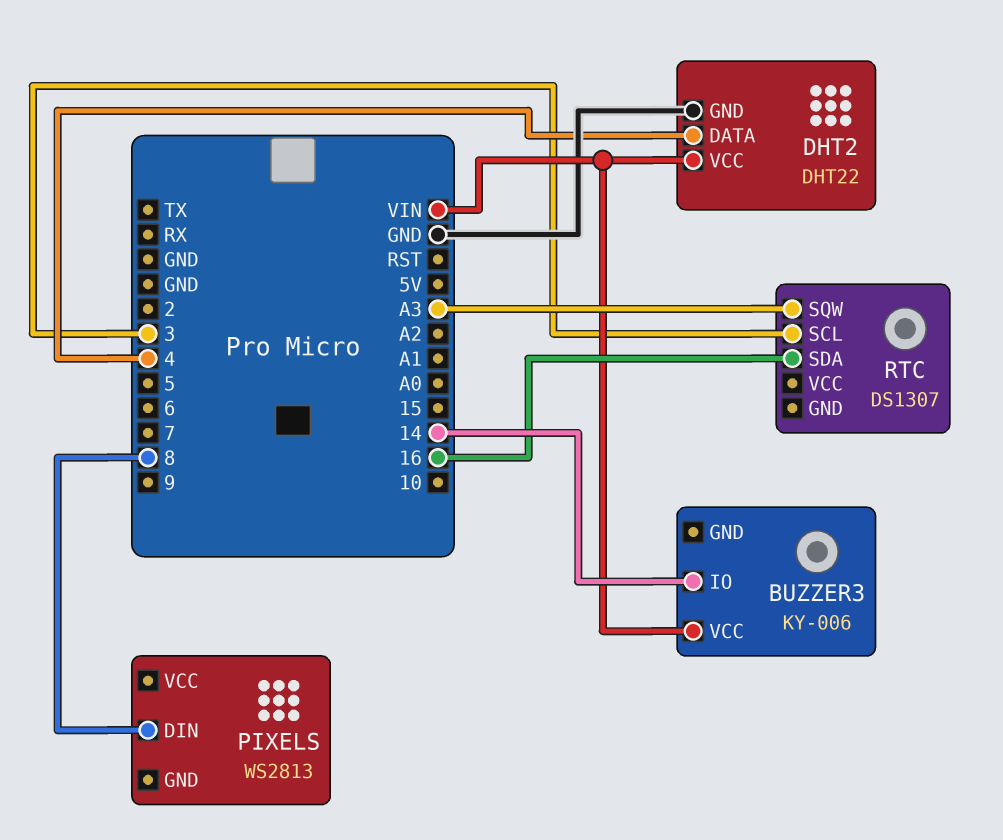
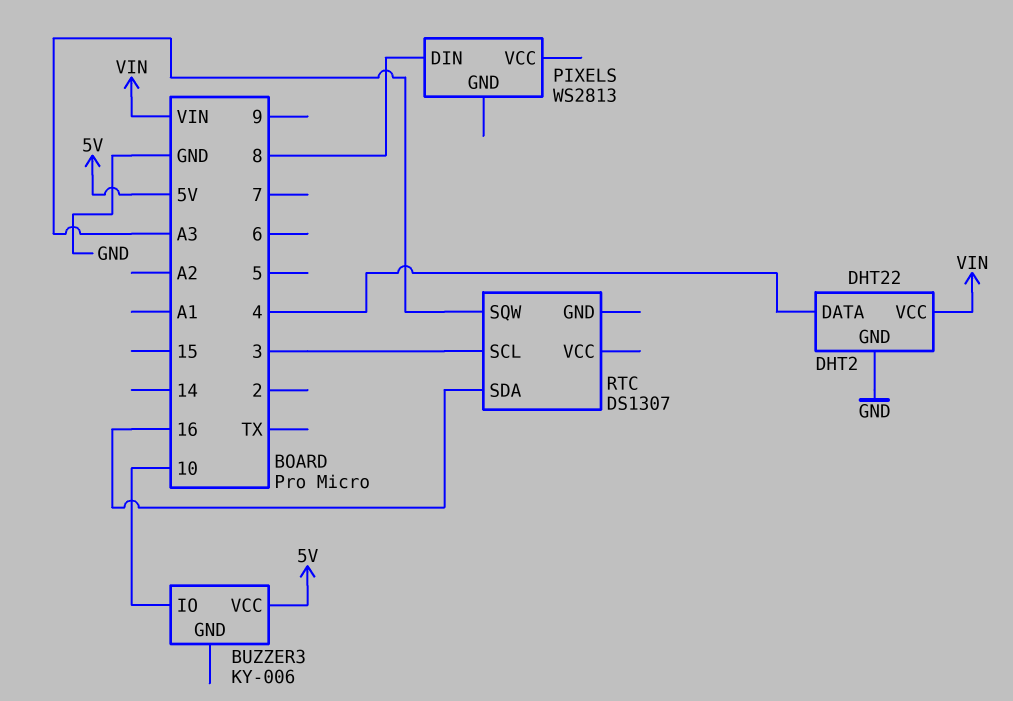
BUZZER3 pin IO: 14 -> 10
BUZZER3 pin VCC: VIN -> 5V

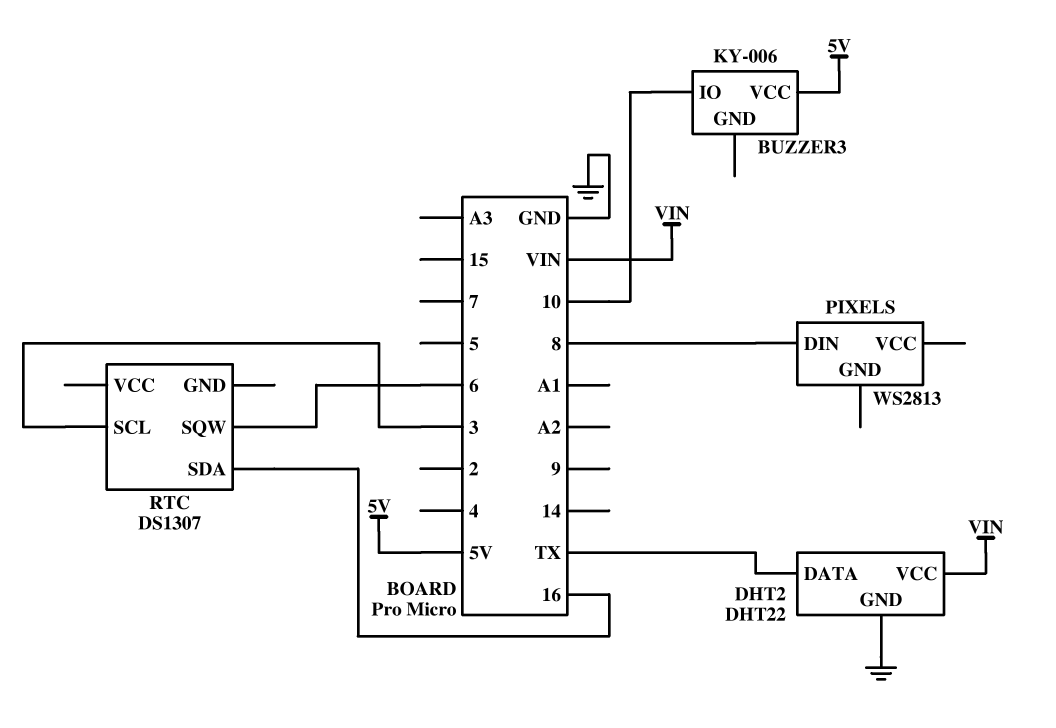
DHT2 pin DATA: 4 -> TX
RTC pin SQW: A3 -> 6

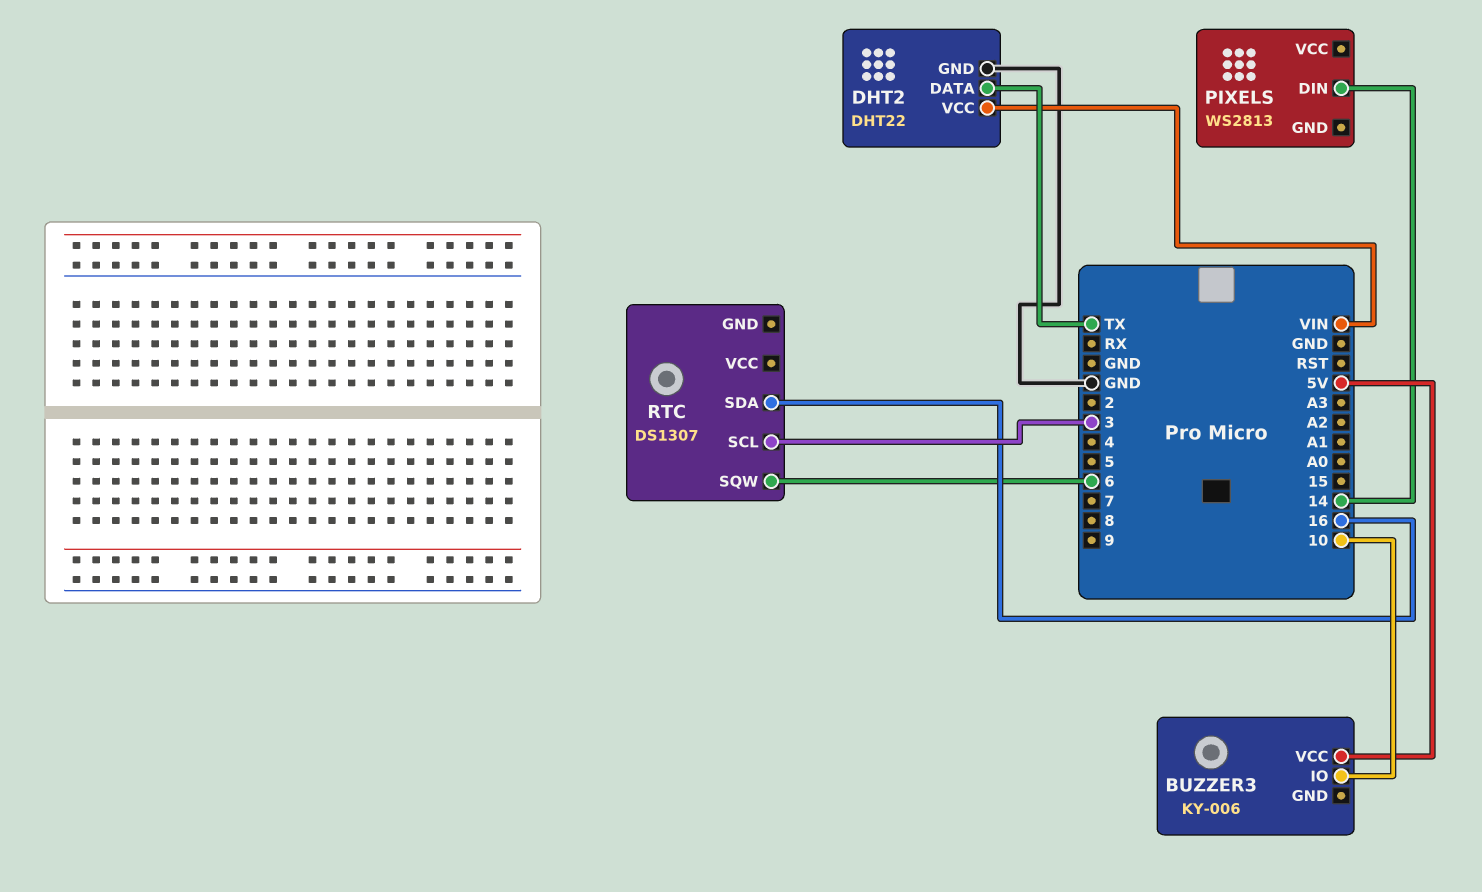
PIXELS pin DIN: 8 -> 14

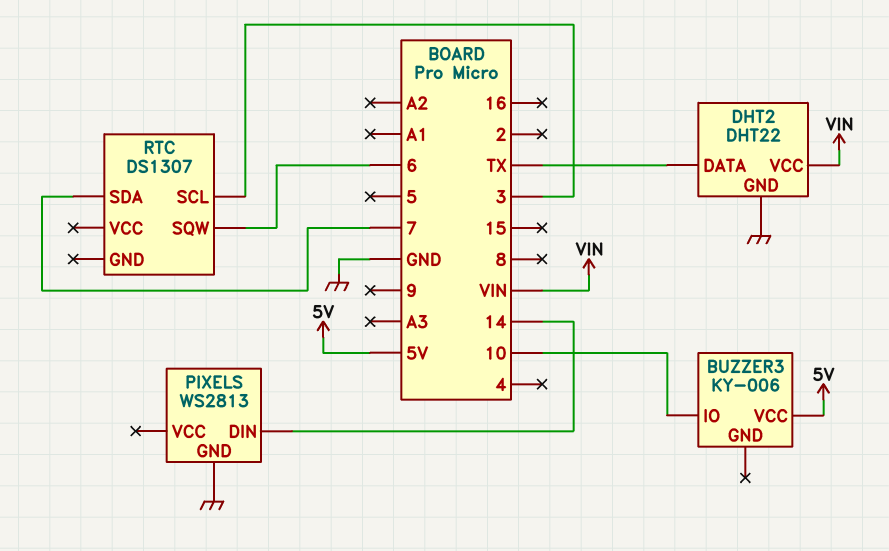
PIXELS pin GND: none -> GND
RTC pin SDA: 16 -> 7

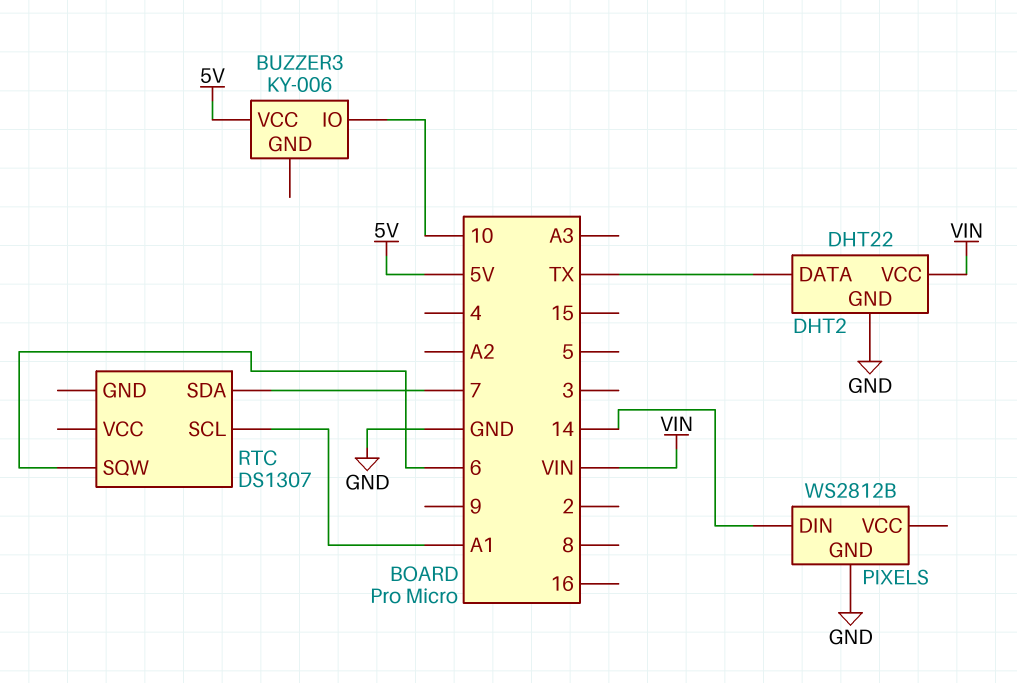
PIXELS: WS2813 -> WS2812B
RTC pin SCL: 3 -> A1

